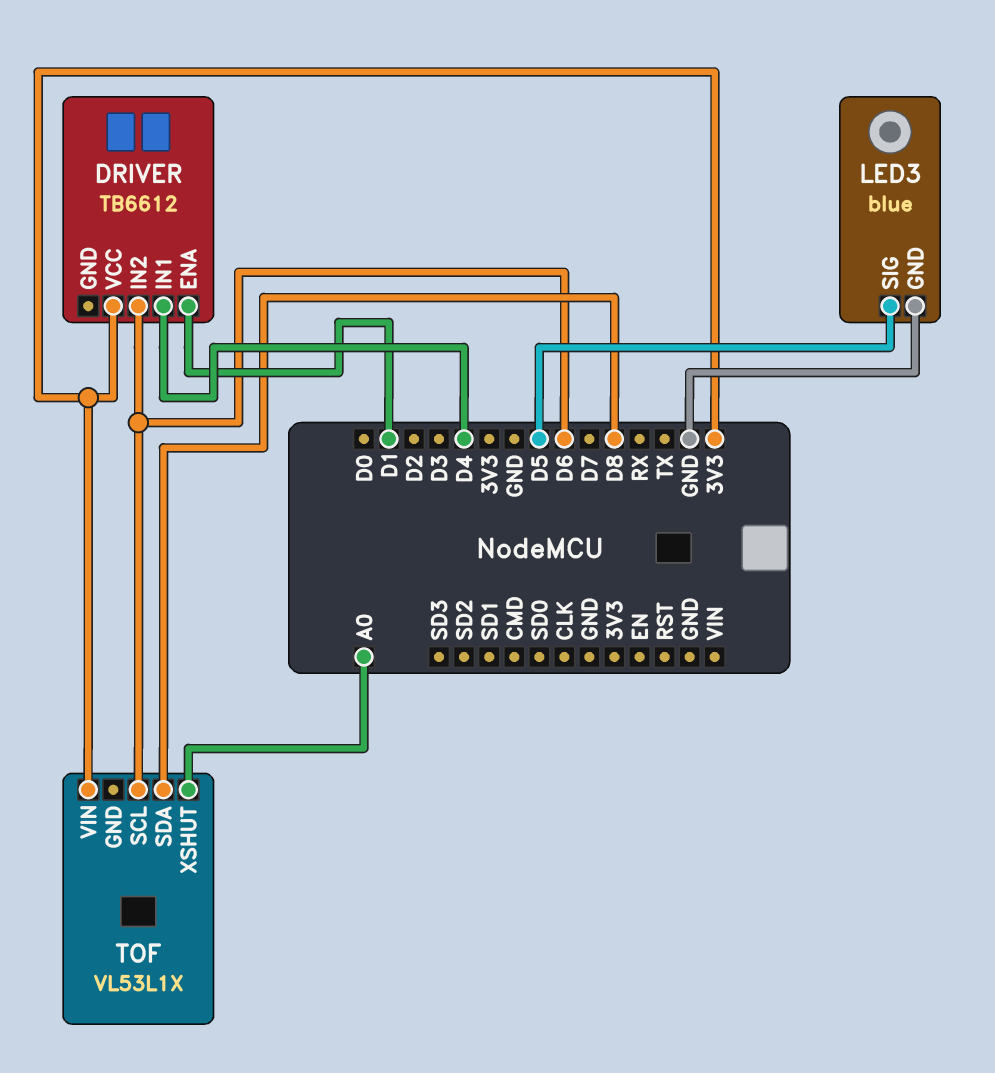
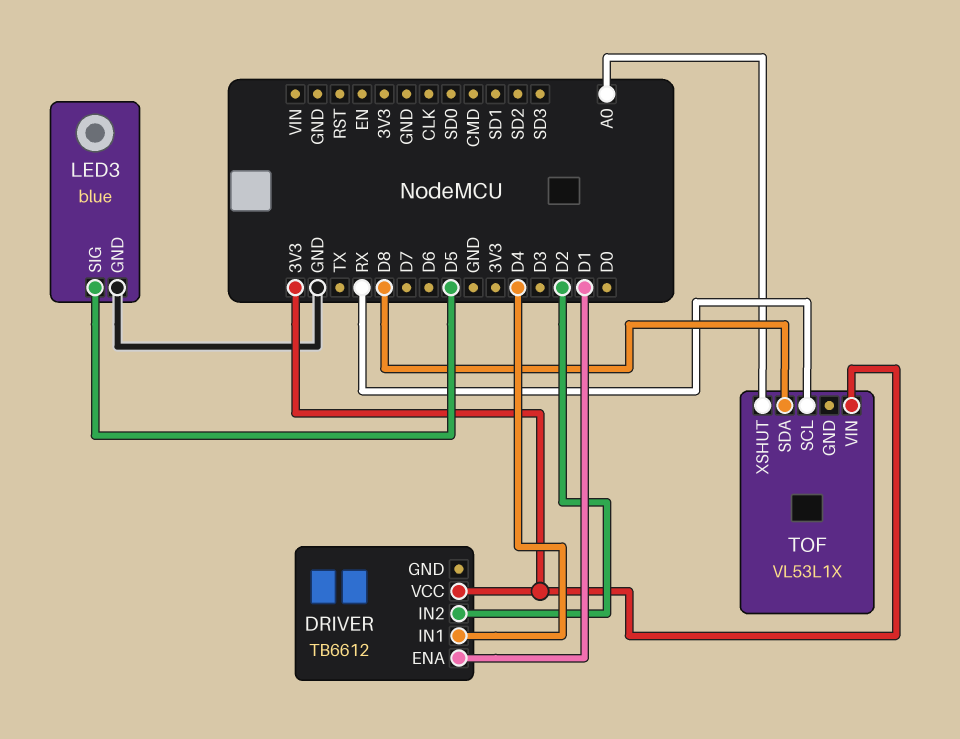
DRIVER pin IN2: D6 -> D2
TOF pin SCL: D6 -> RX

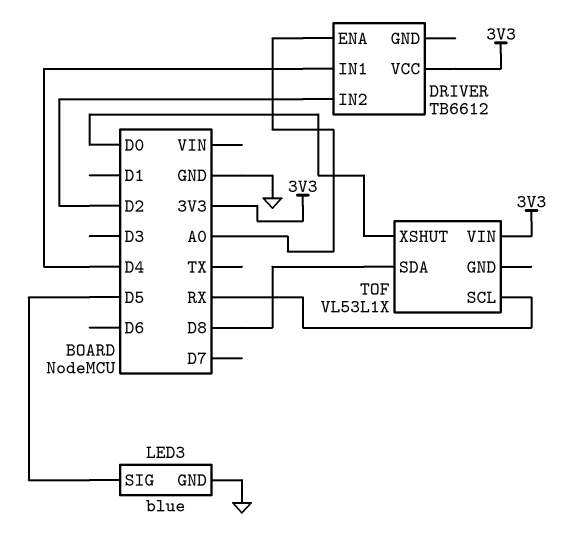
DRIVER pin ENA: D1 -> A0
TOF pin XSHUT: A0 -> D0

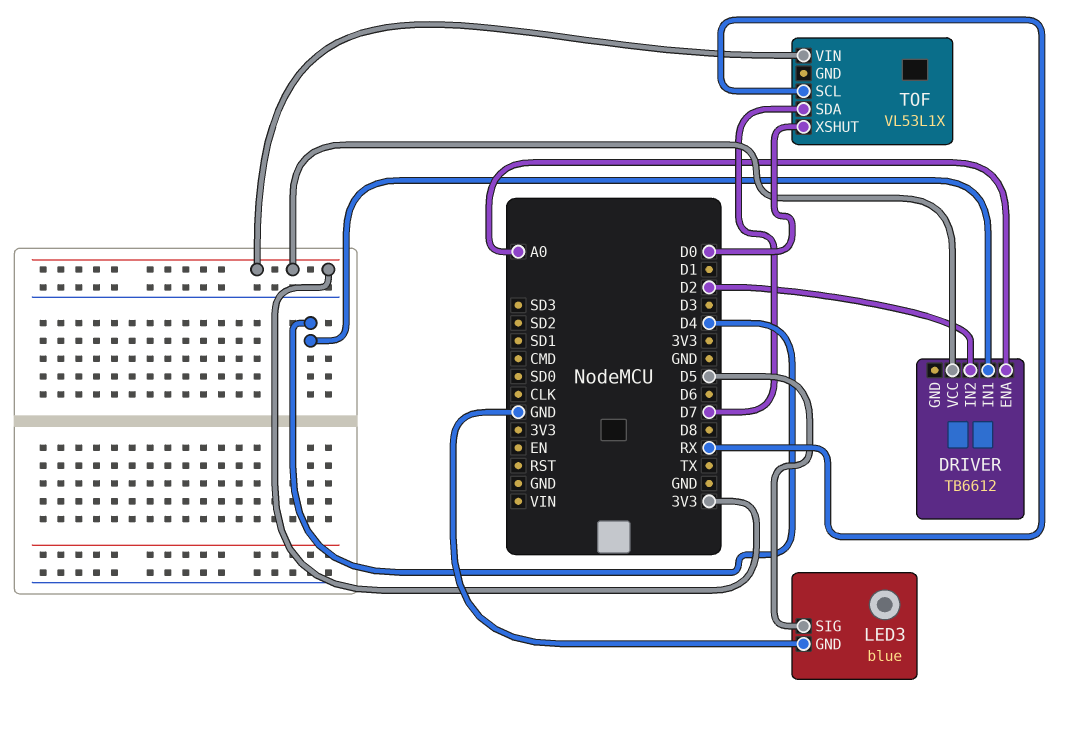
TOF pin SDA: D8 -> D7

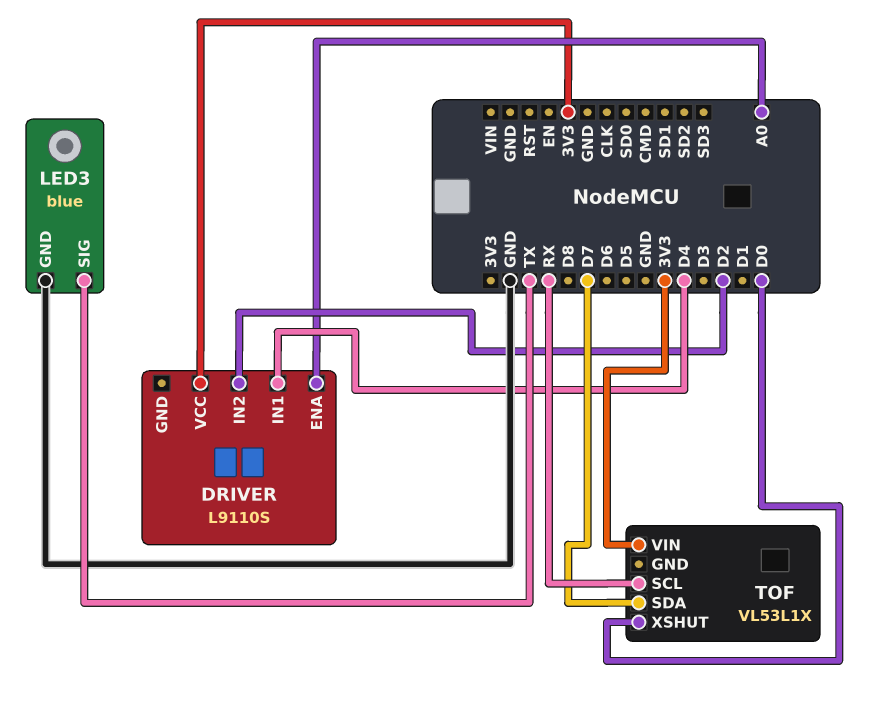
DRIVER: TB6612 -> L9110S
LED3 pin SIG: D5 -> TX

